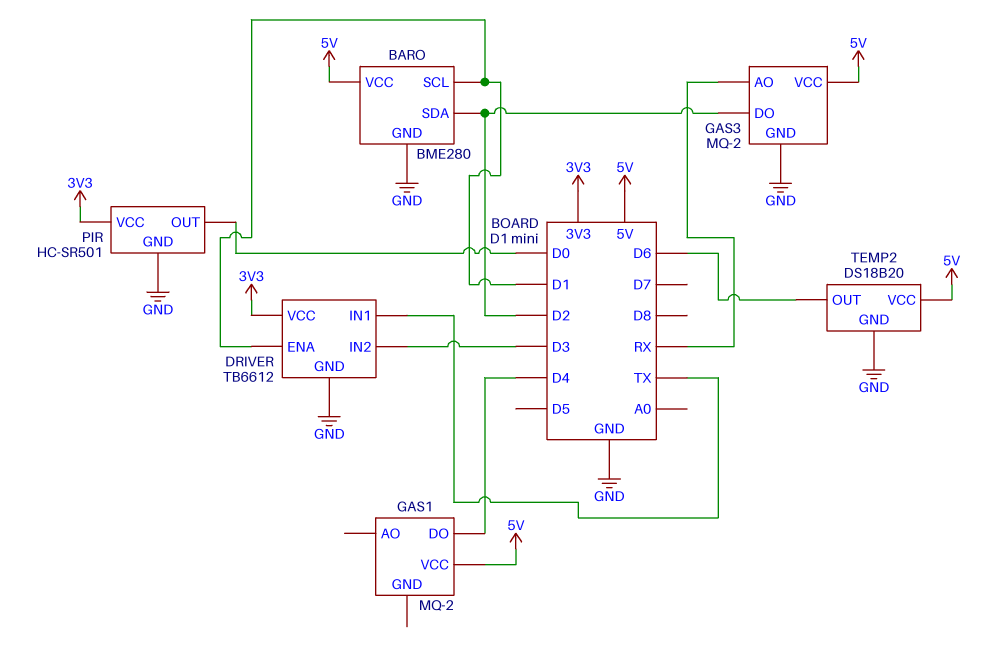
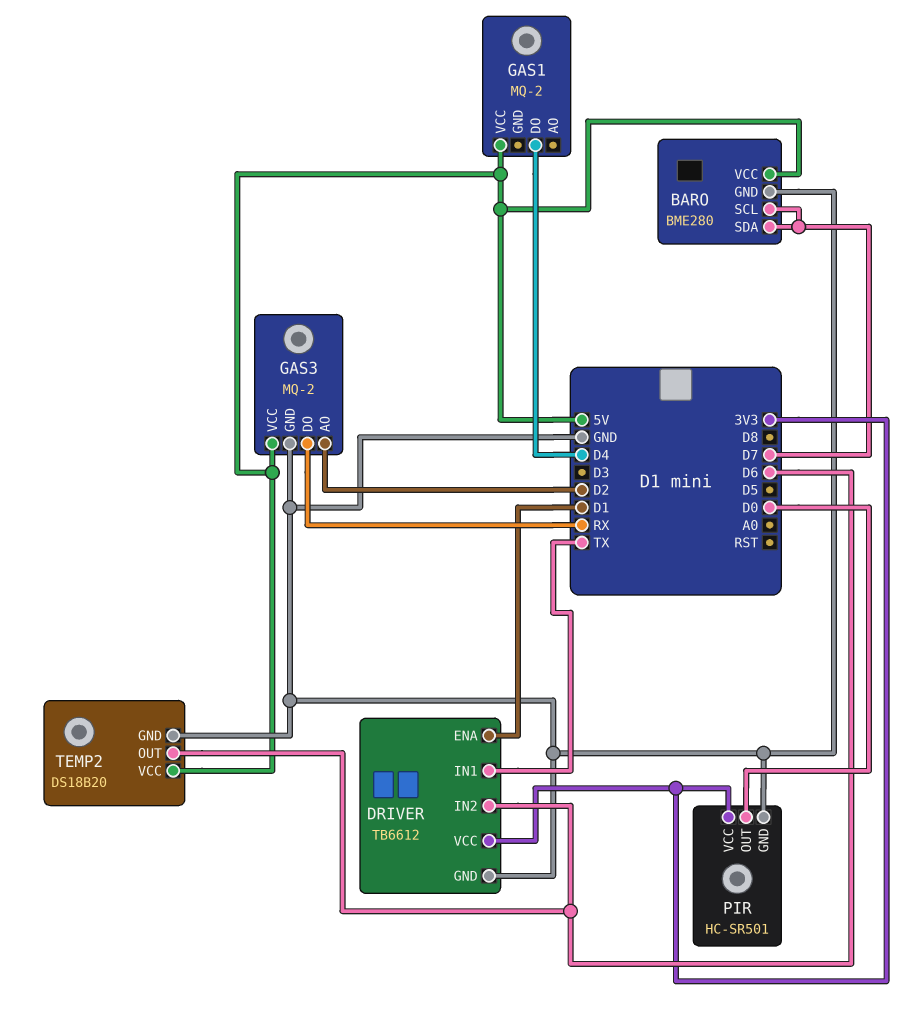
BARO pin SCL: D1 -> D7
BARO pin SDA: D2 -> D7
DRIVER pin IN2: D3 -> D6
GAS3 pin AO: RX -> D2
GAS3 pin DO: D2 -> RX

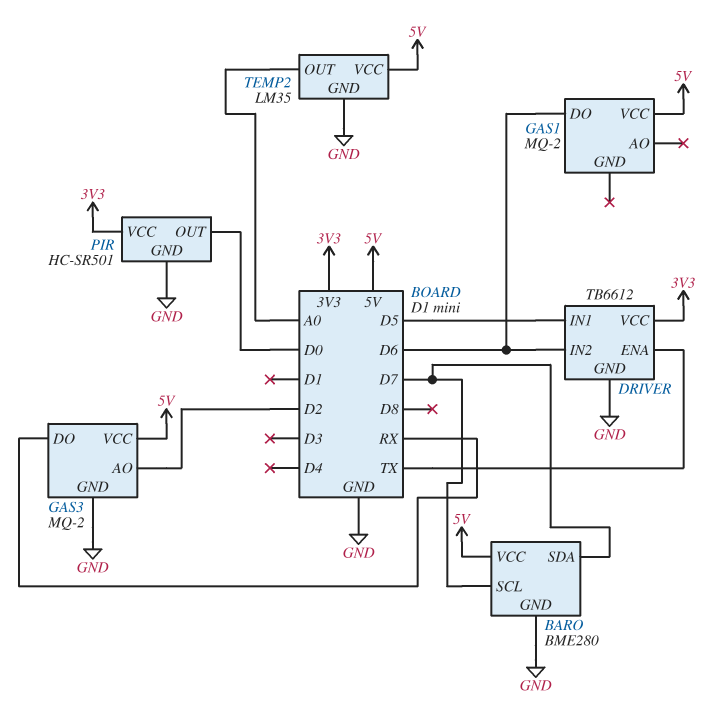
DRIVER pin ENA: D1 -> TX
DRIVER pin IN1: TX -> D5
GAS1 pin DO: D4 -> D6
TEMP2: DS18B20 -> LM35
TEMP2 pin OUT: D6 -> A0

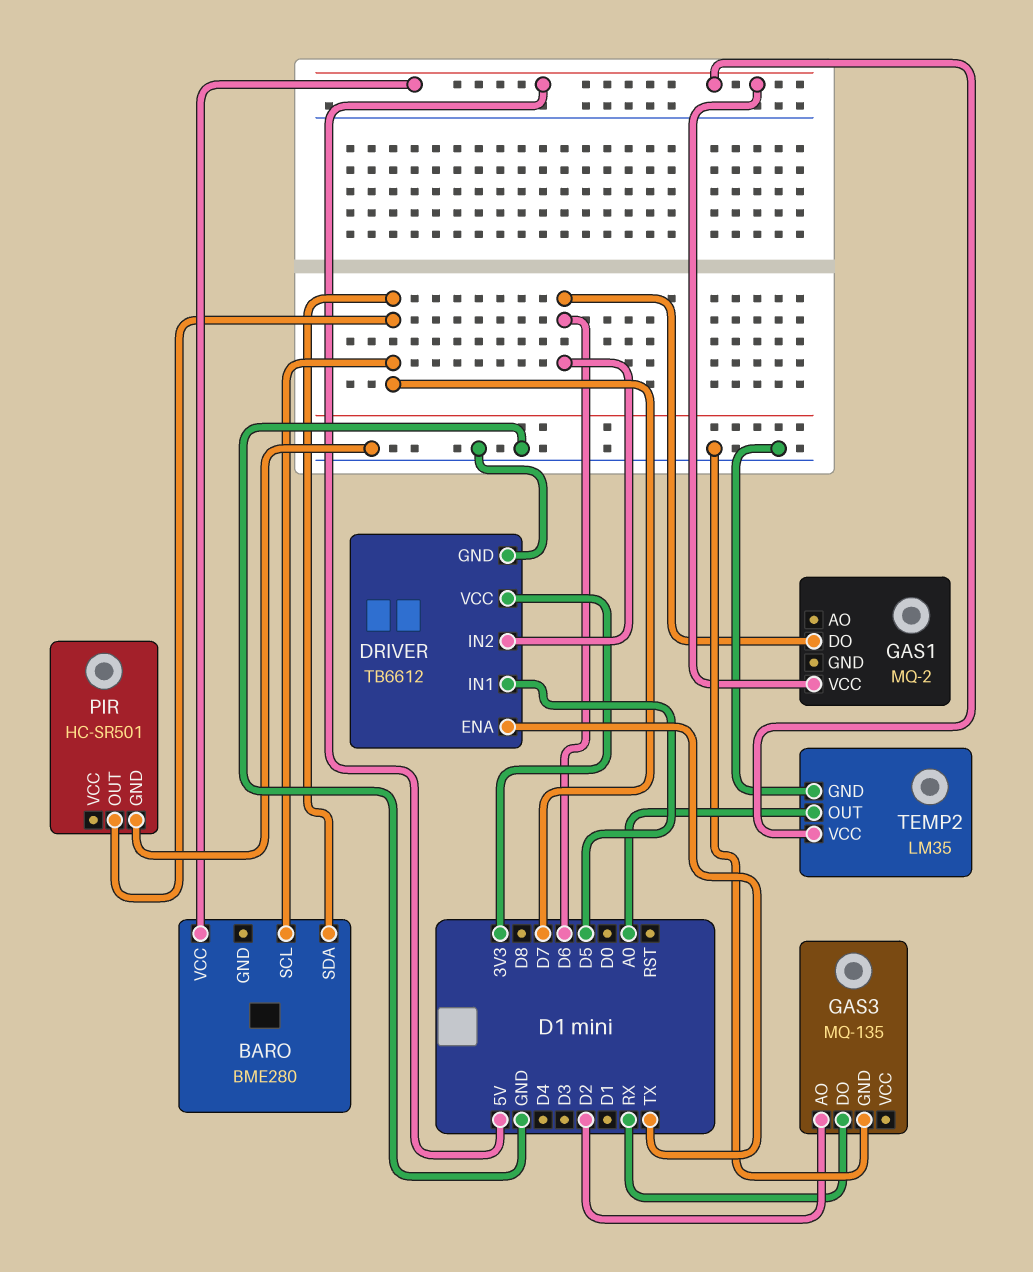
BARO pin GND: GND -> none
GAS3: MQ-2 -> MQ-135
GAS3 pin VCC: 5V -> none
PIR pin OUT: D0 -> D7
PIR pin VCC: 3V3 -> none

